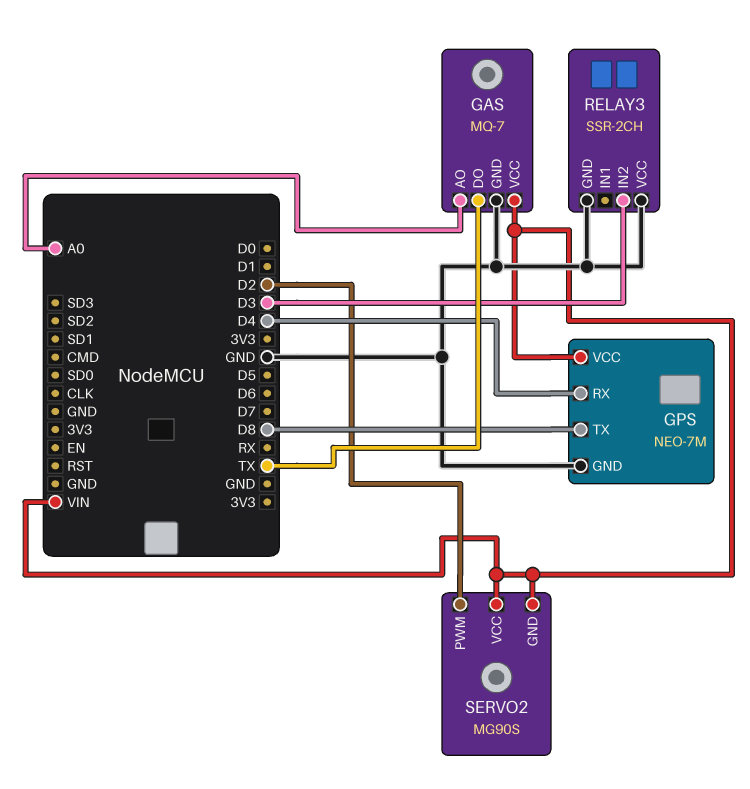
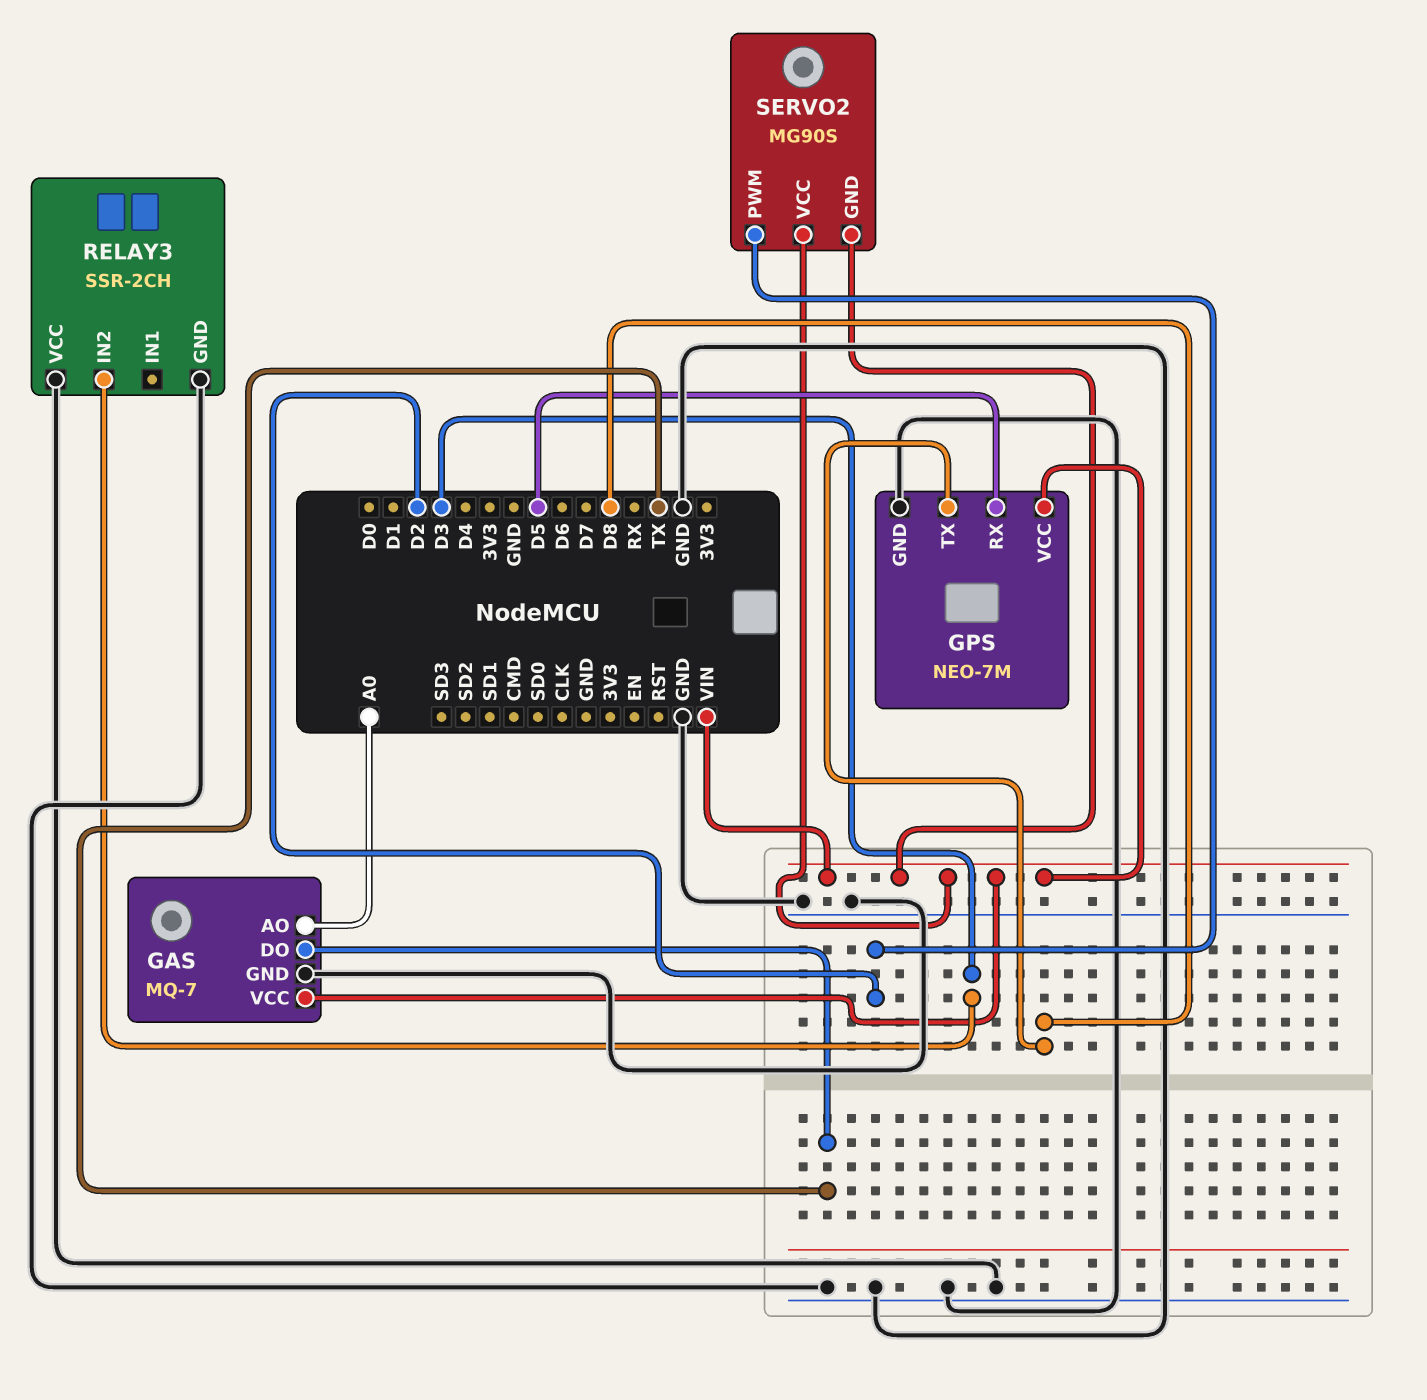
GPS pin RX: D4 -> D5

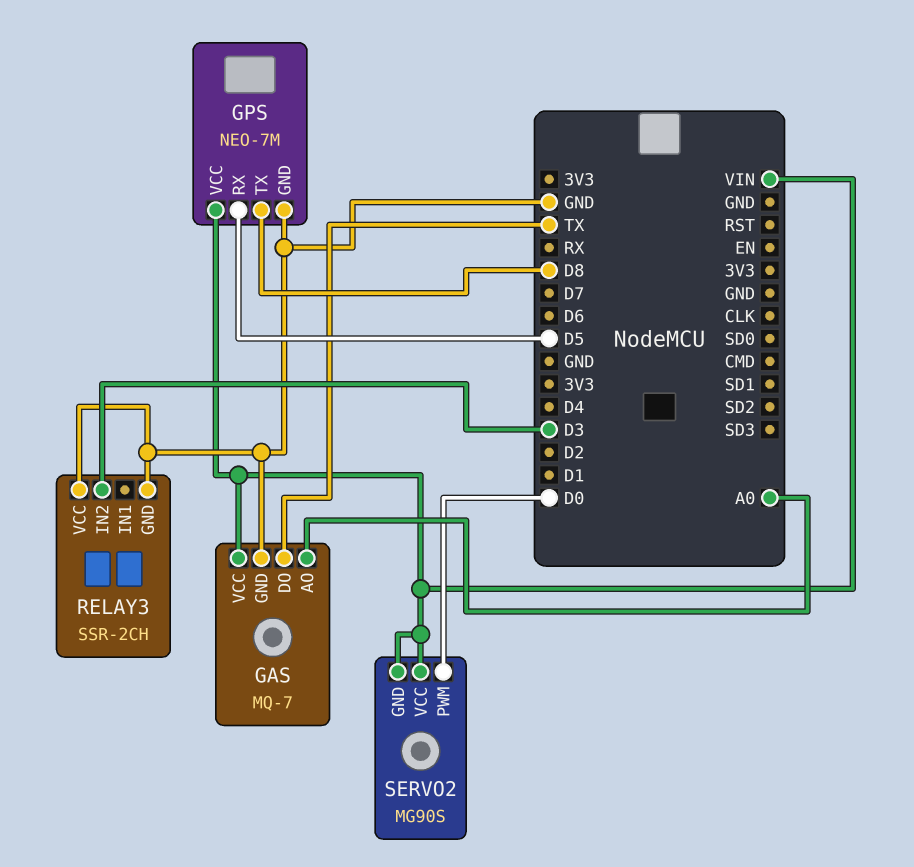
SERVO2 pin PWM: D2 -> D0

